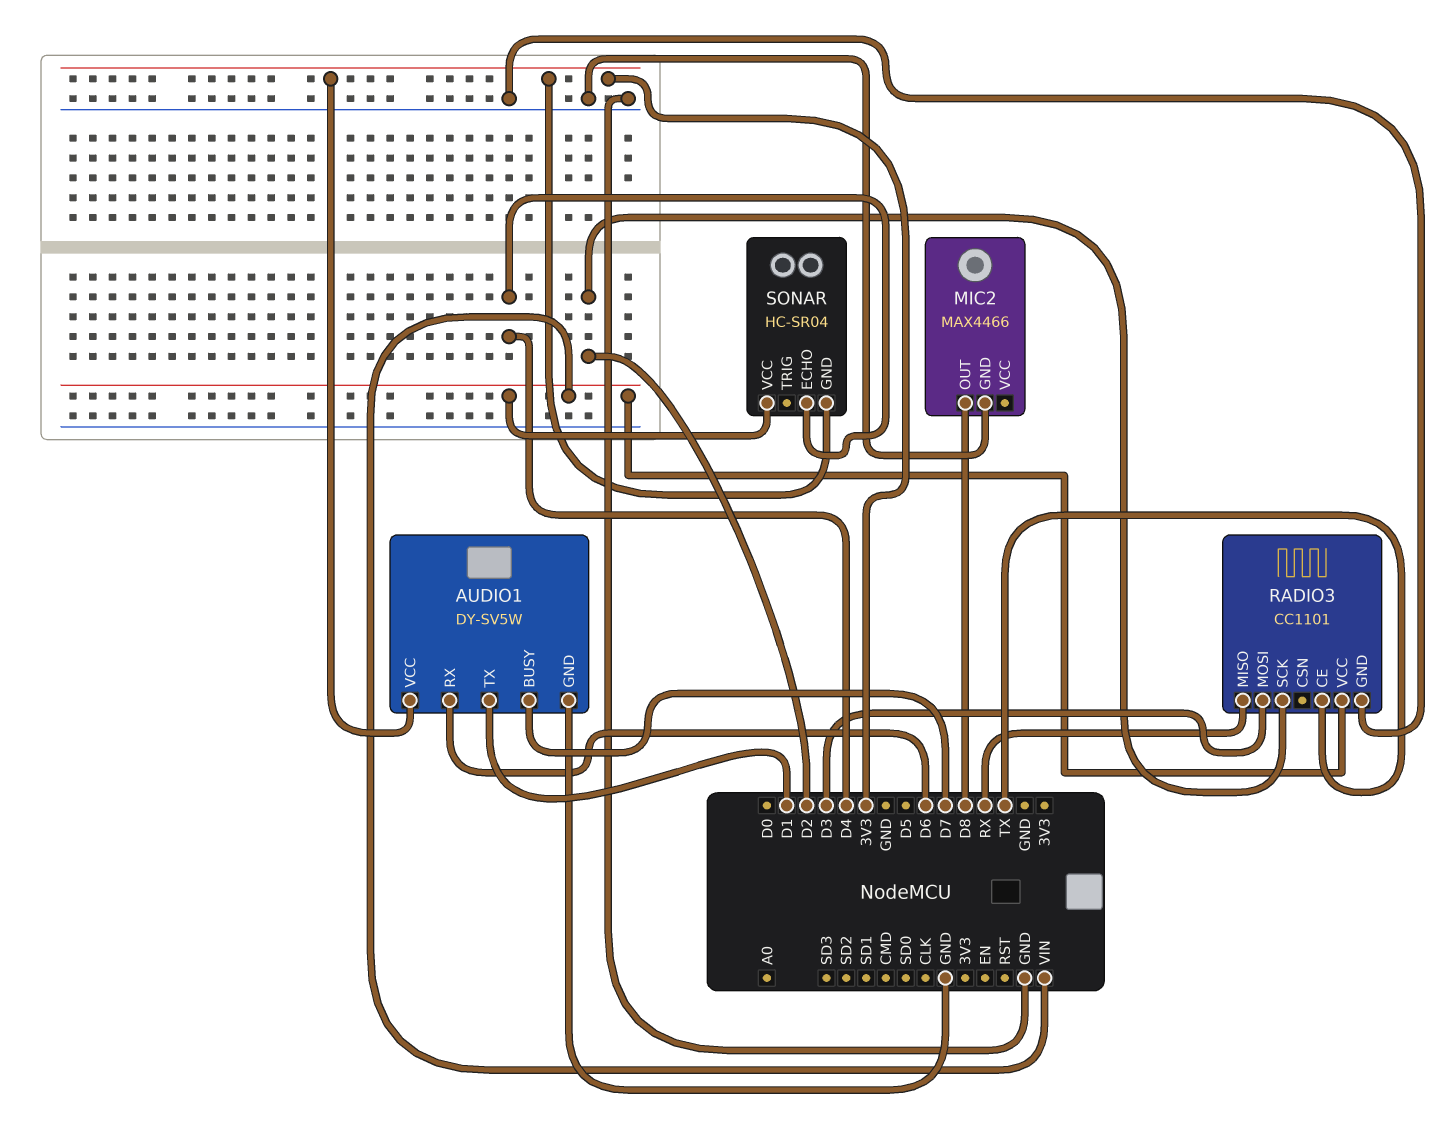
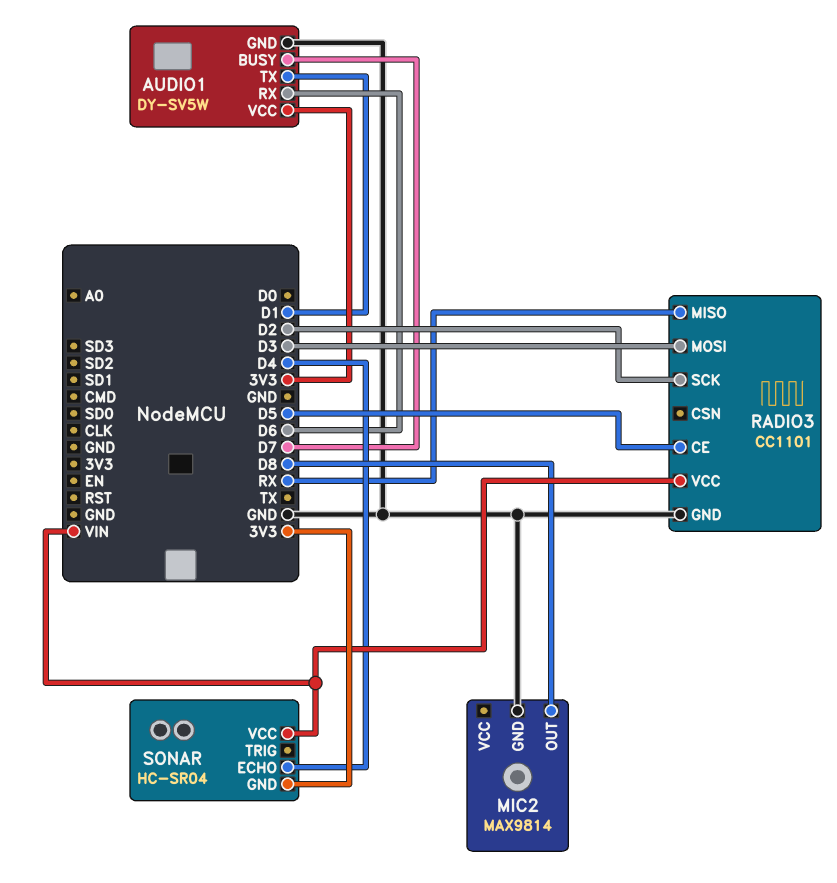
MIC2: MAX4466 -> MAX9814
RADIO3 pin CE: TX -> D5

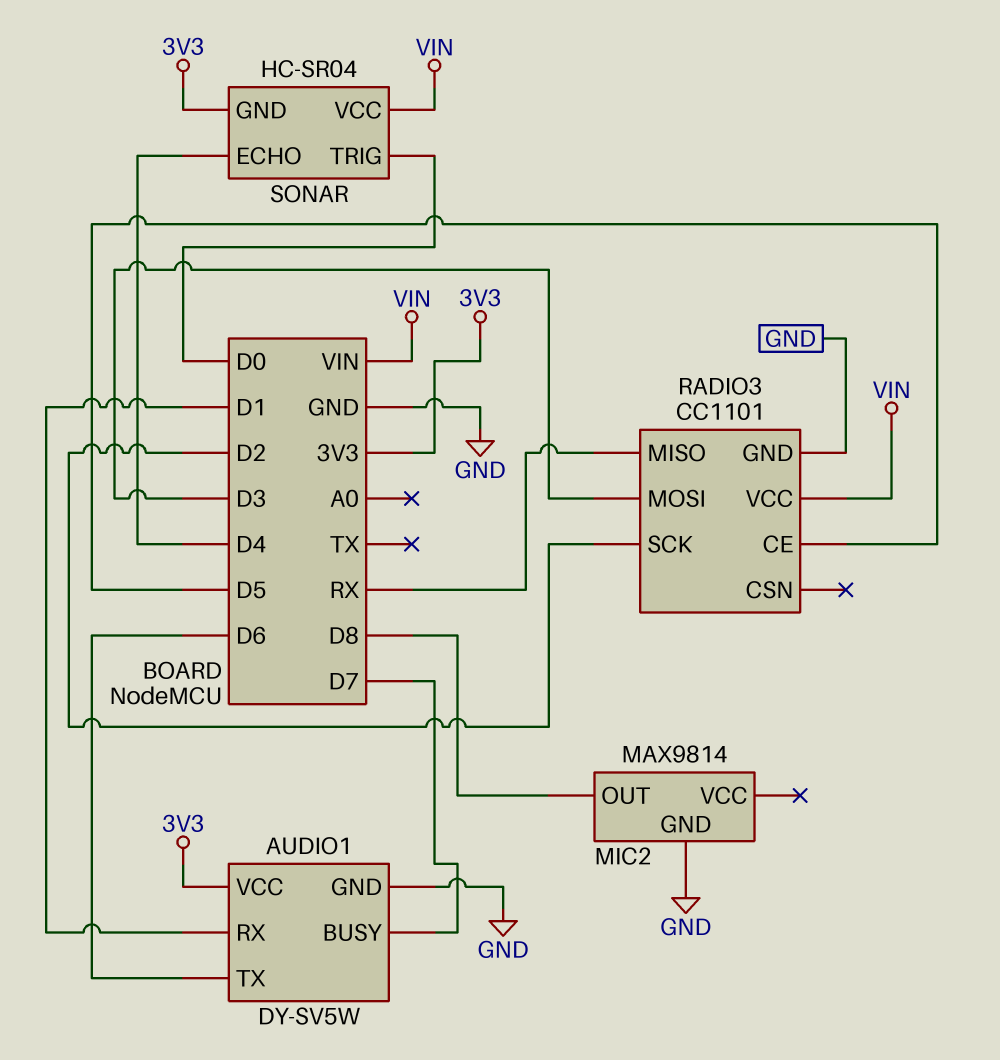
AUDIO1 pin RX: D6 -> D1
AUDIO1 pin TX: D1 -> D6
SONAR pin TRIG: none -> D0

